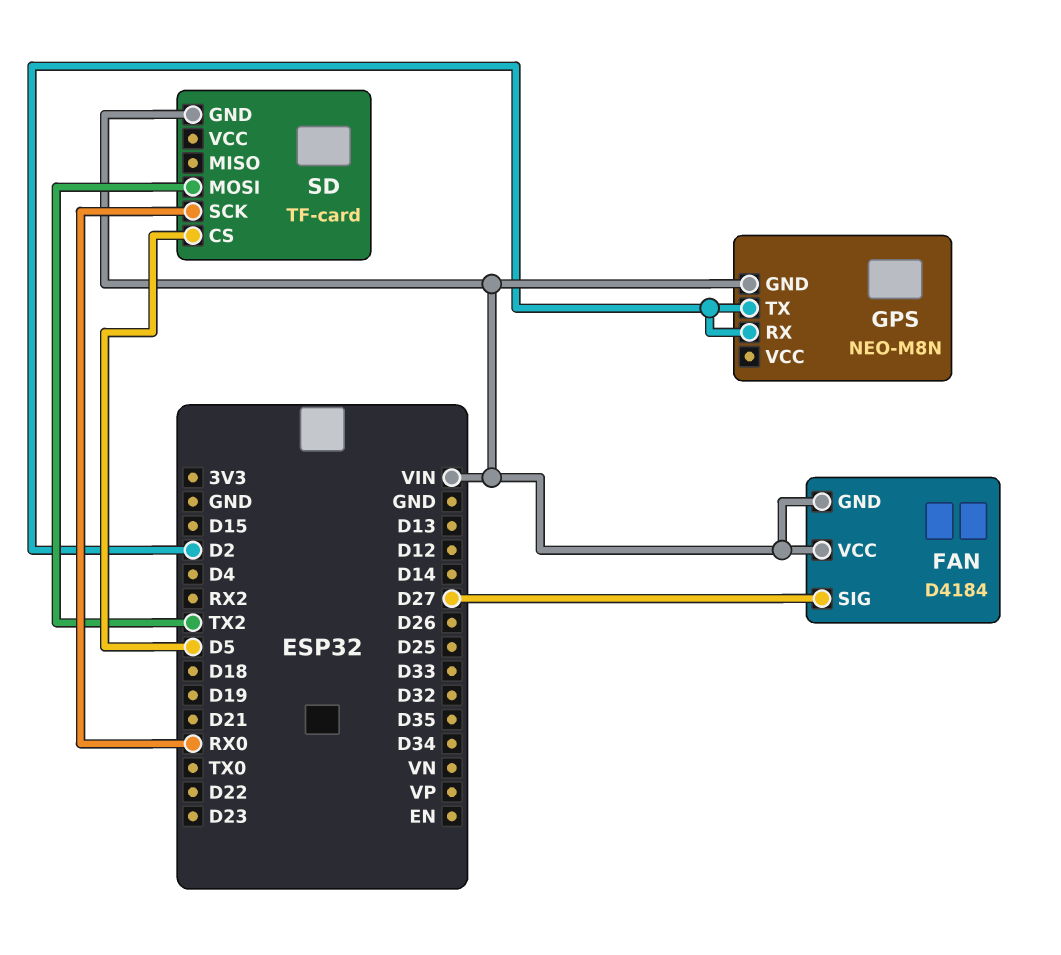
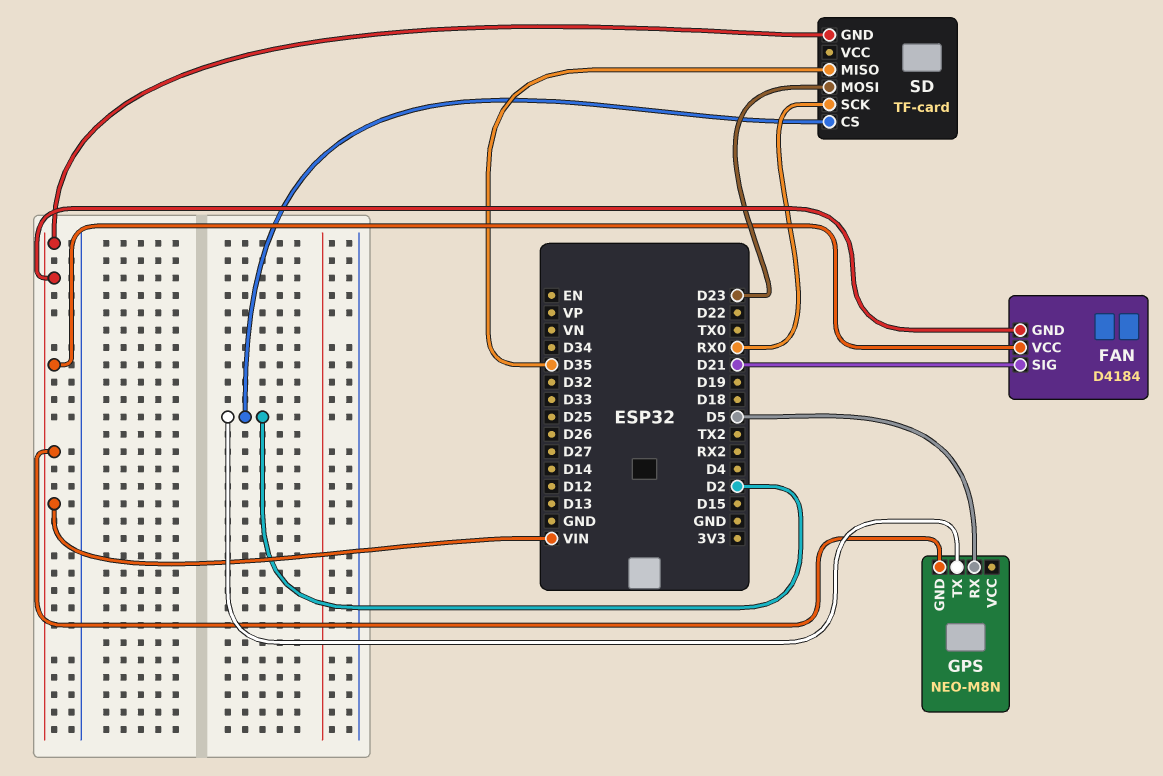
FAN pin SIG: D27 -> D21
GPS pin RX: D2 -> D5
SD pin CS: D5 -> D2
SD pin MISO: none -> D35
SD pin MOSI: TX2 -> D23

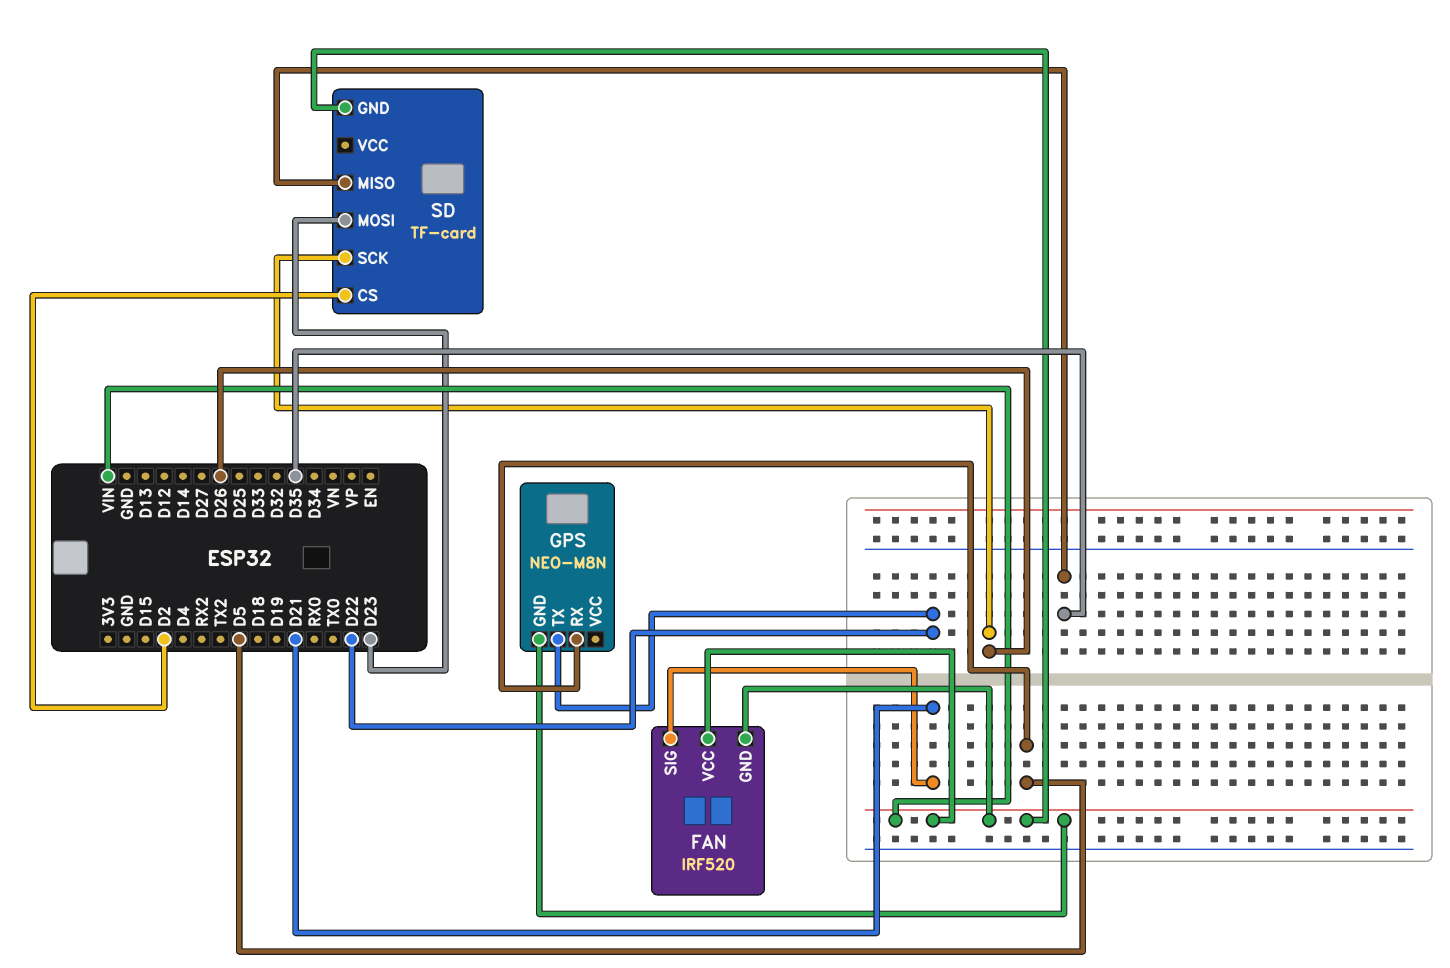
FAN: D4184 -> IRF520
GPS pin TX: D2 -> D22
SD pin SCK: RX0 -> D26

